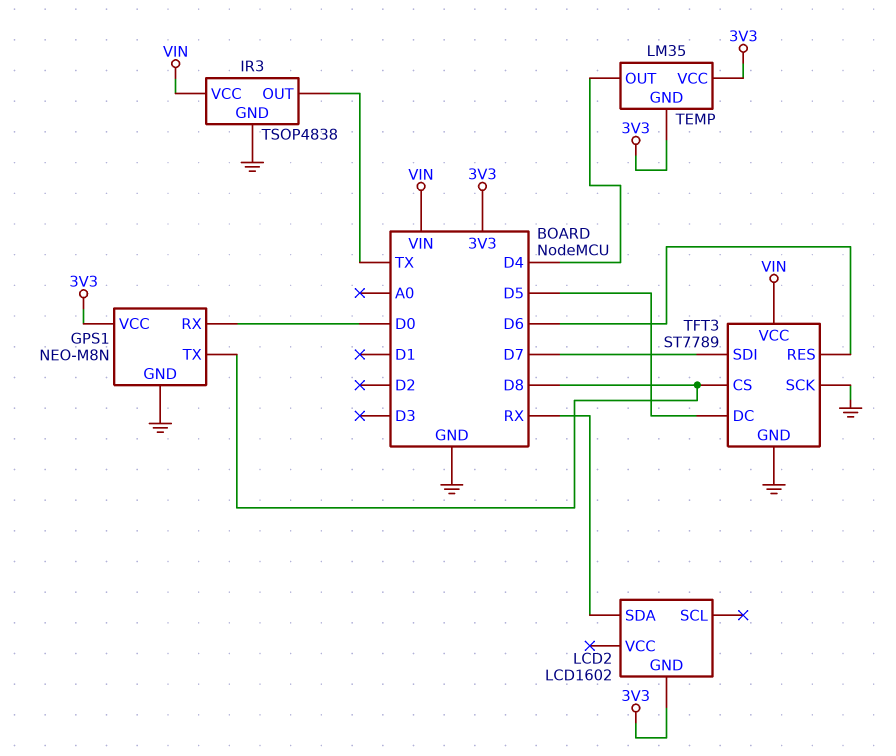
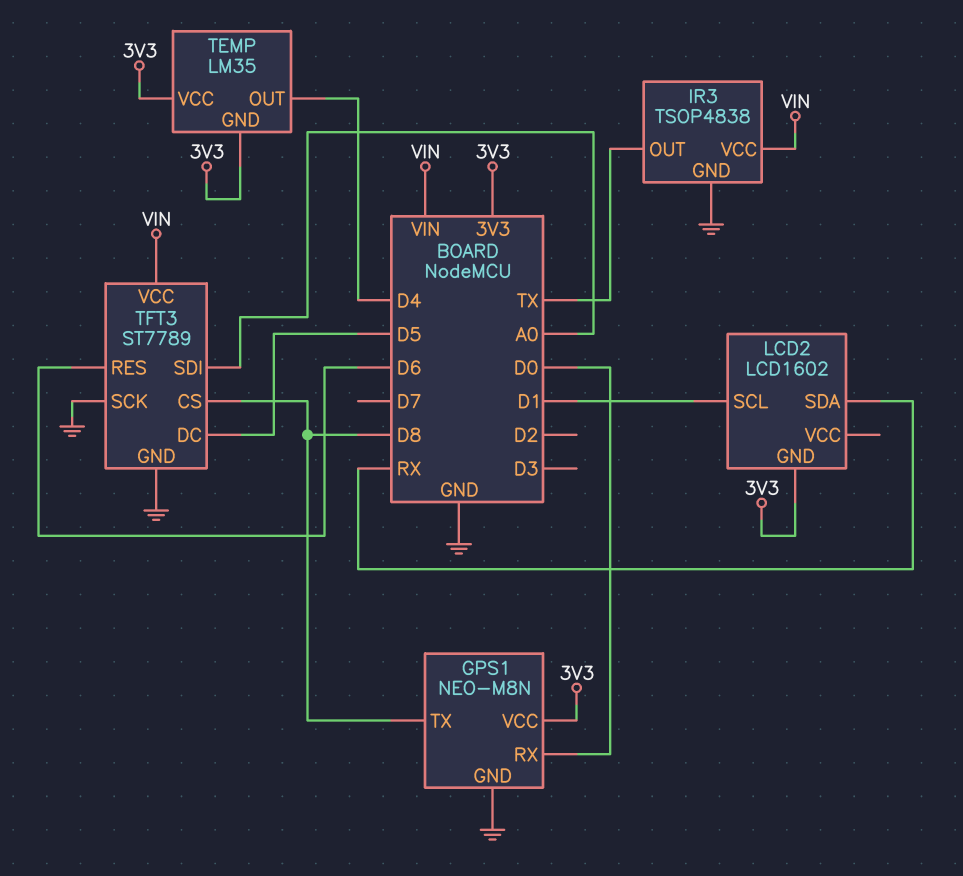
LCD2 pin SCL: none -> D1
TFT3 pin SDI: D7 -> A0

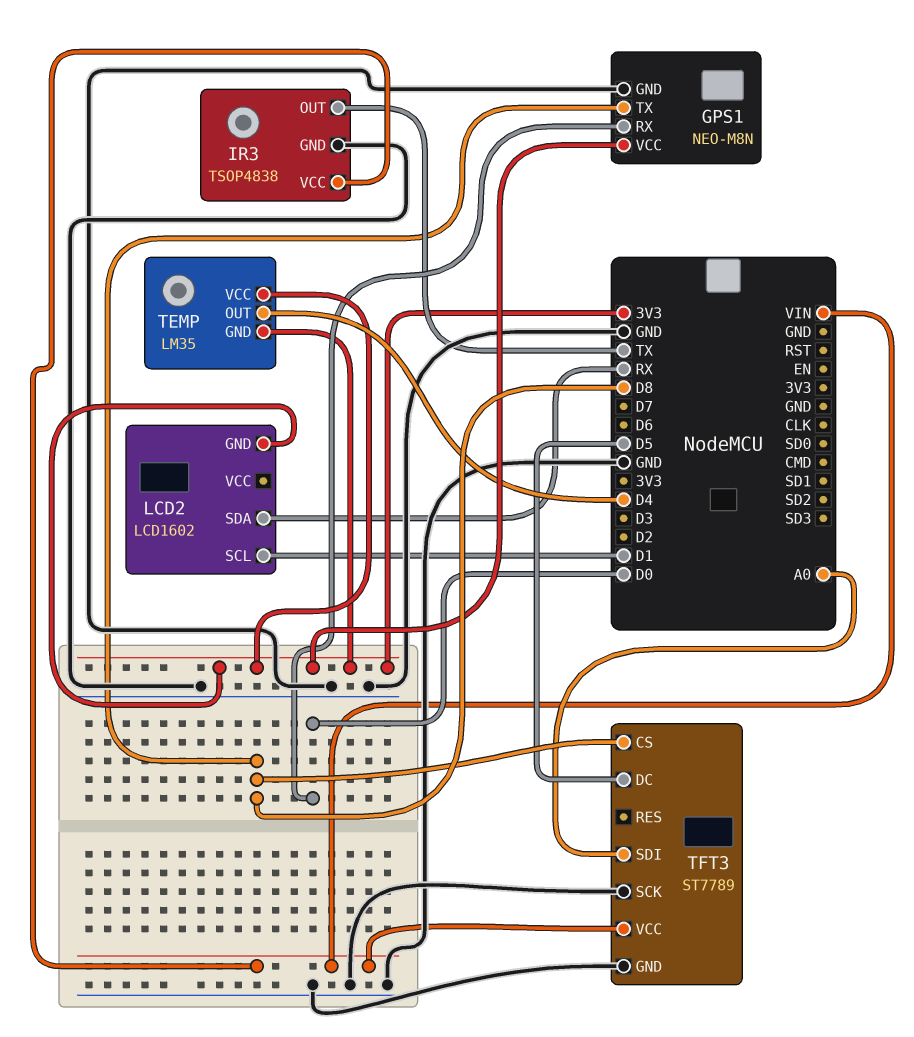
TFT3 pin RES: D6 -> none

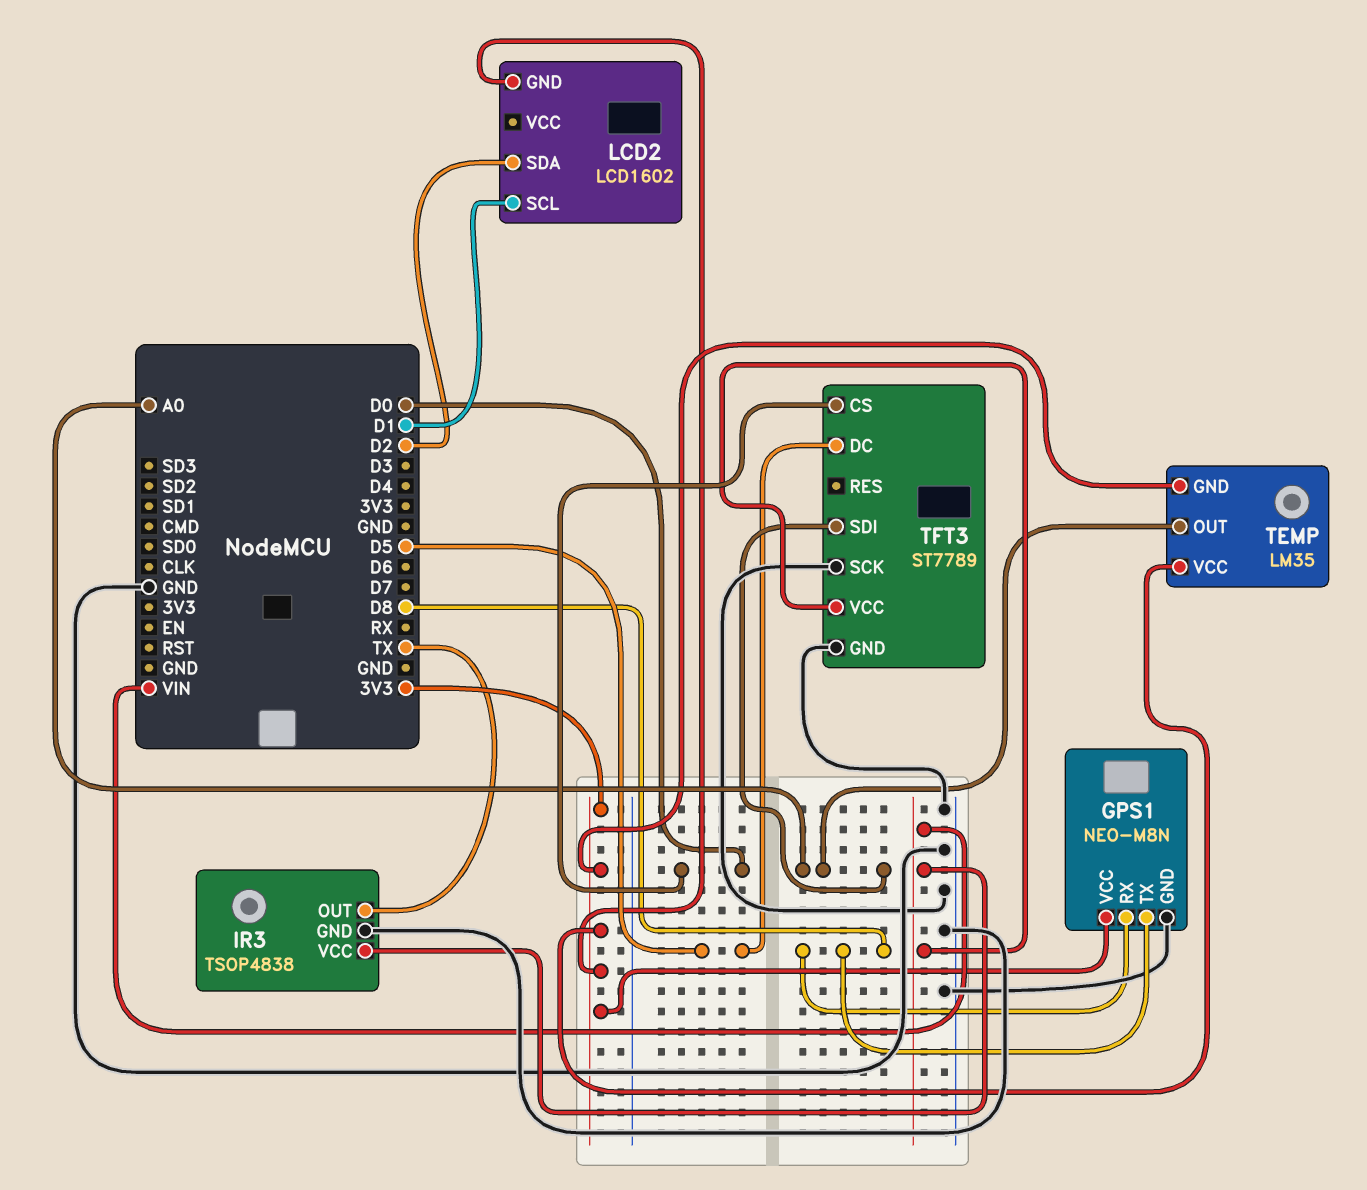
GPS1 pin RX: D0 -> D8
LCD2 pin SDA: RX -> D2
TEMP pin OUT: D4 -> A0
TFT3 pin CS: D8 -> D0

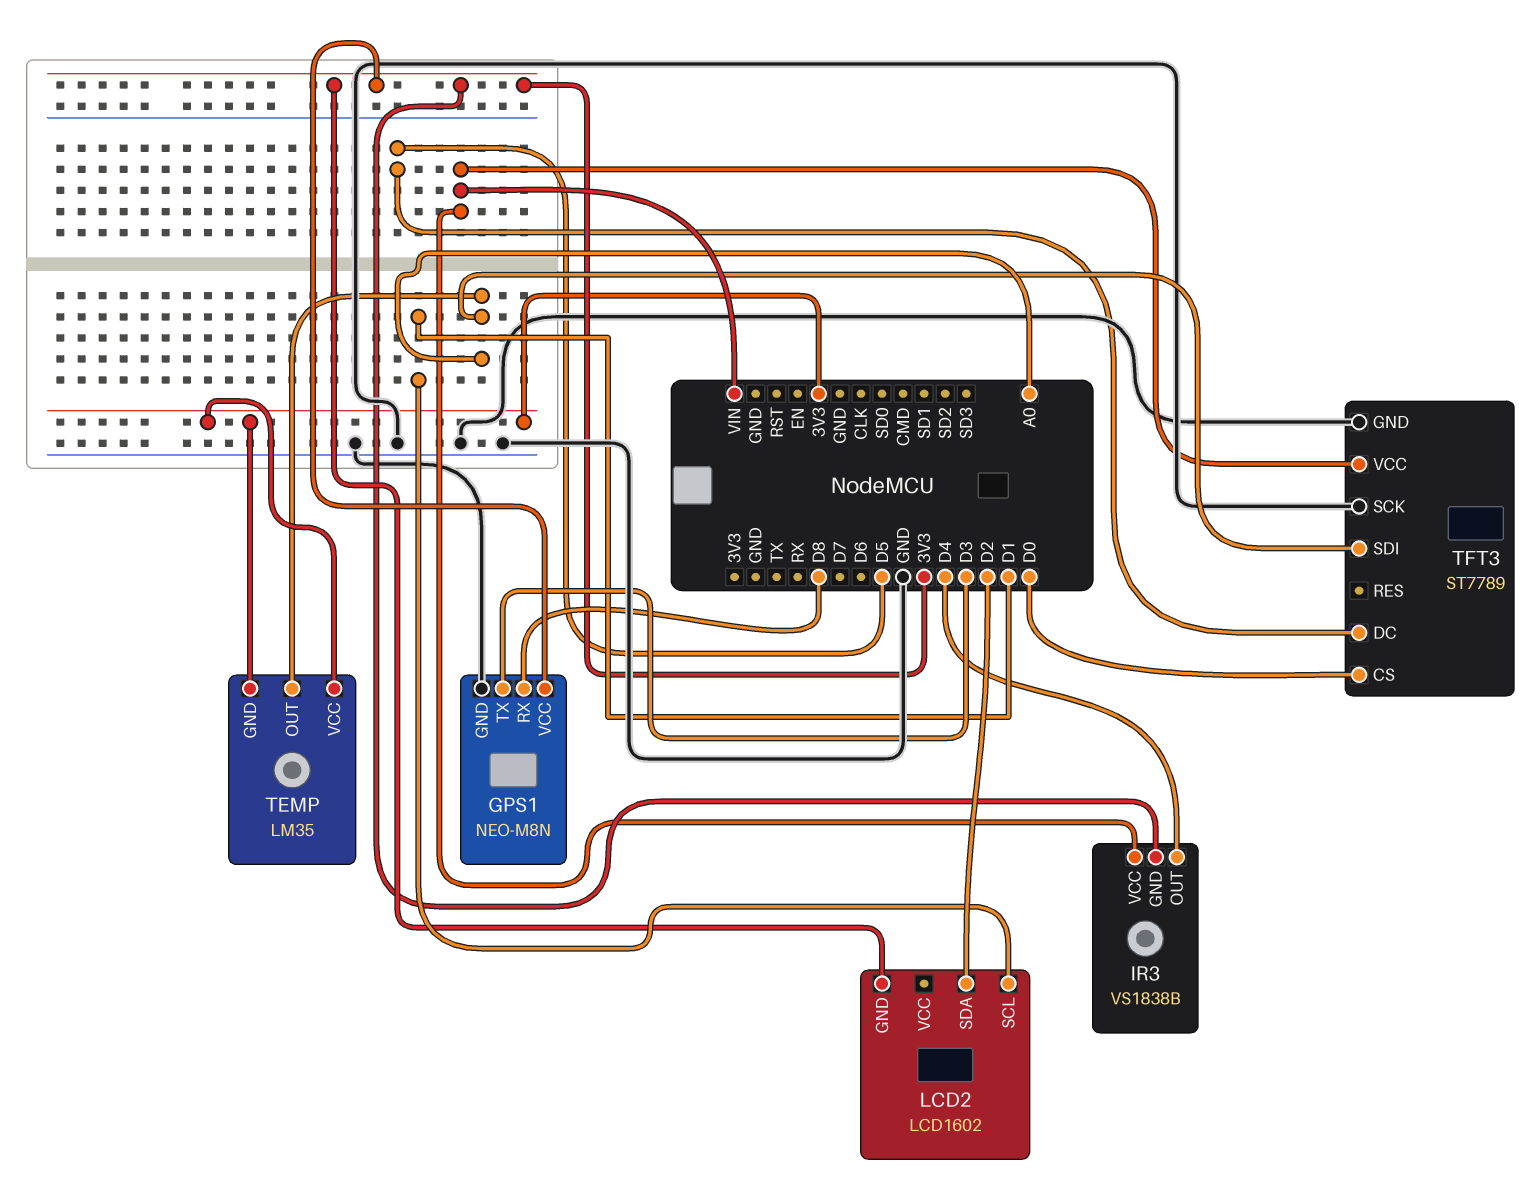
GPS1 pin TX: D8 -> D3
IR3: TSOP4838 -> VS1838B
IR3 pin GND: GND -> 3V3
IR3 pin OUT: TX -> D4

